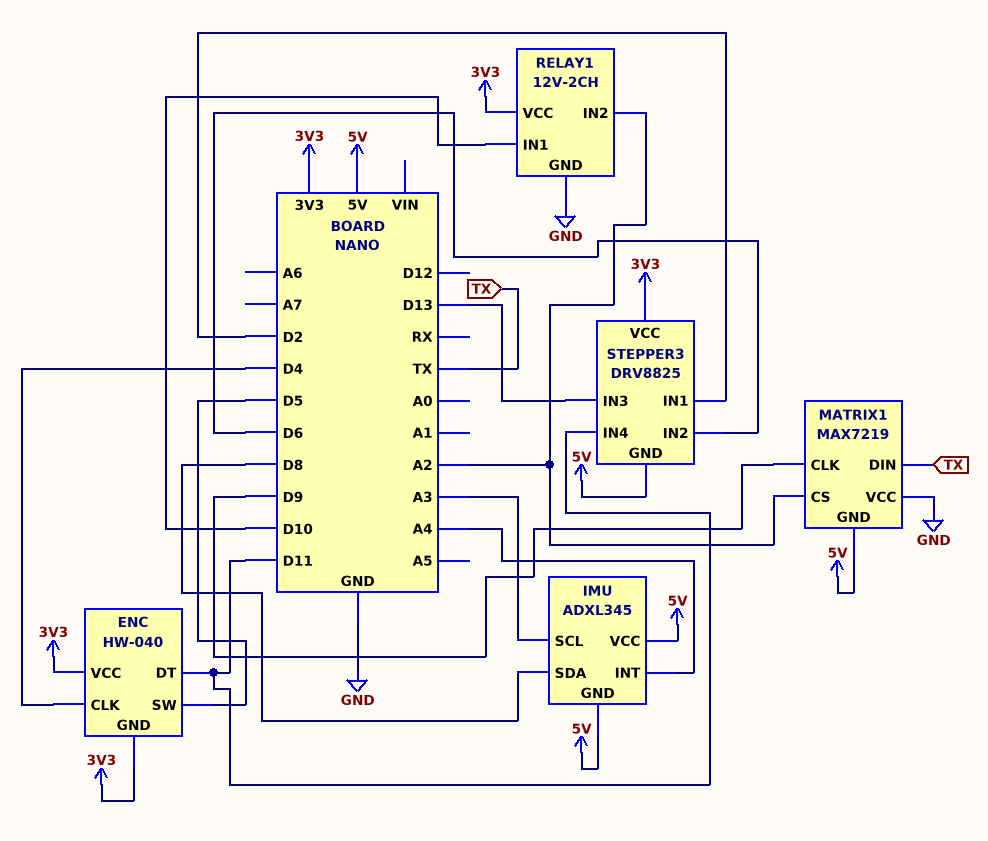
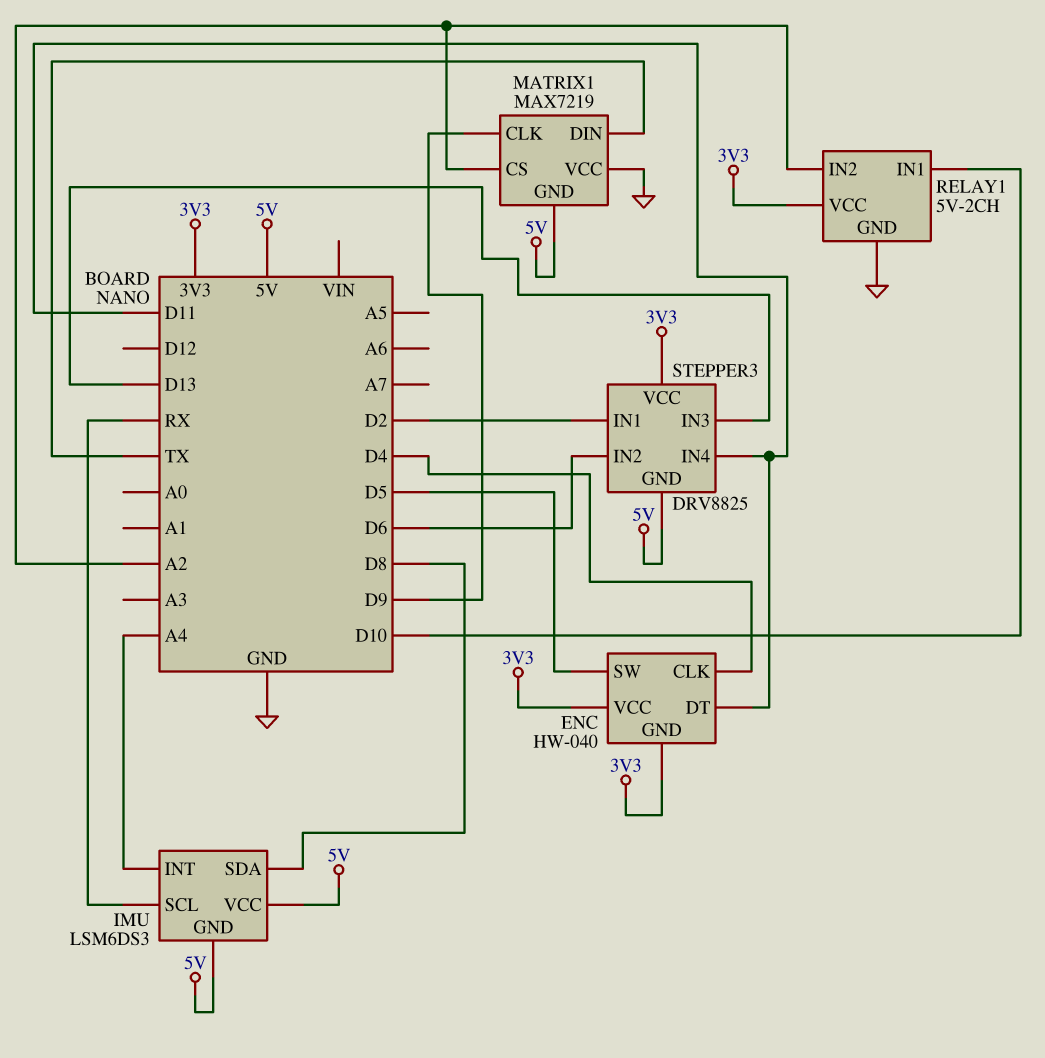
IMU: ADXL345 -> LSM6DS3
IMU pin SCL: A3 -> RX
RELAY1: 12V-2CH -> 5V-2CH

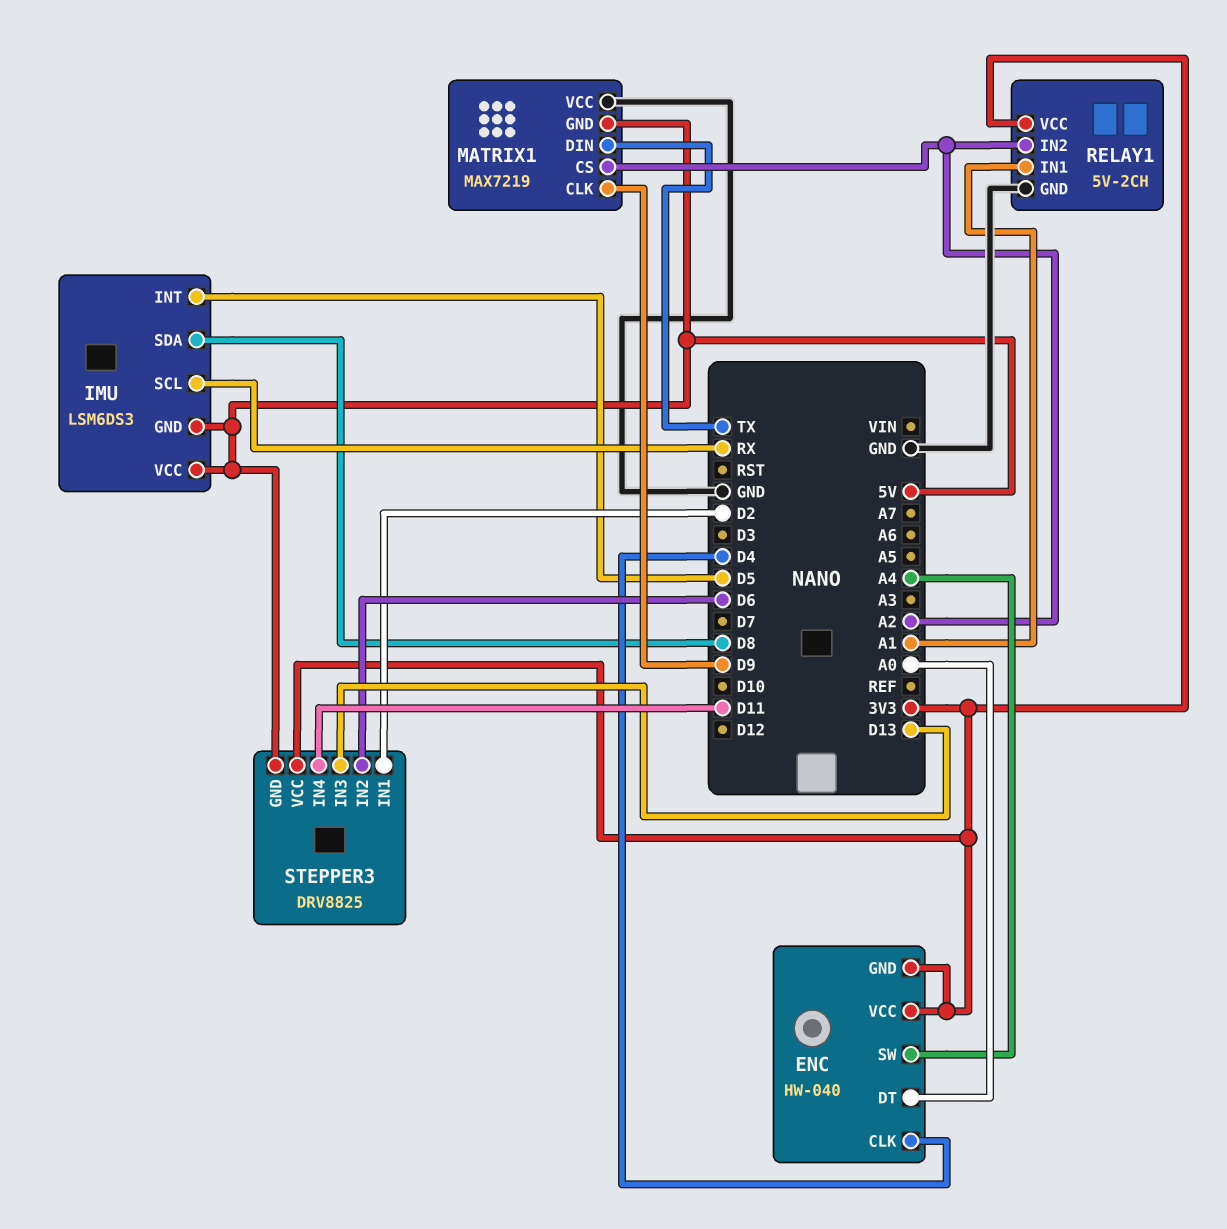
ENC pin DT: D11 -> A0
ENC pin SW: D5 -> A4
IMU pin INT: A4 -> D5
RELAY1 pin IN1: D10 -> A1

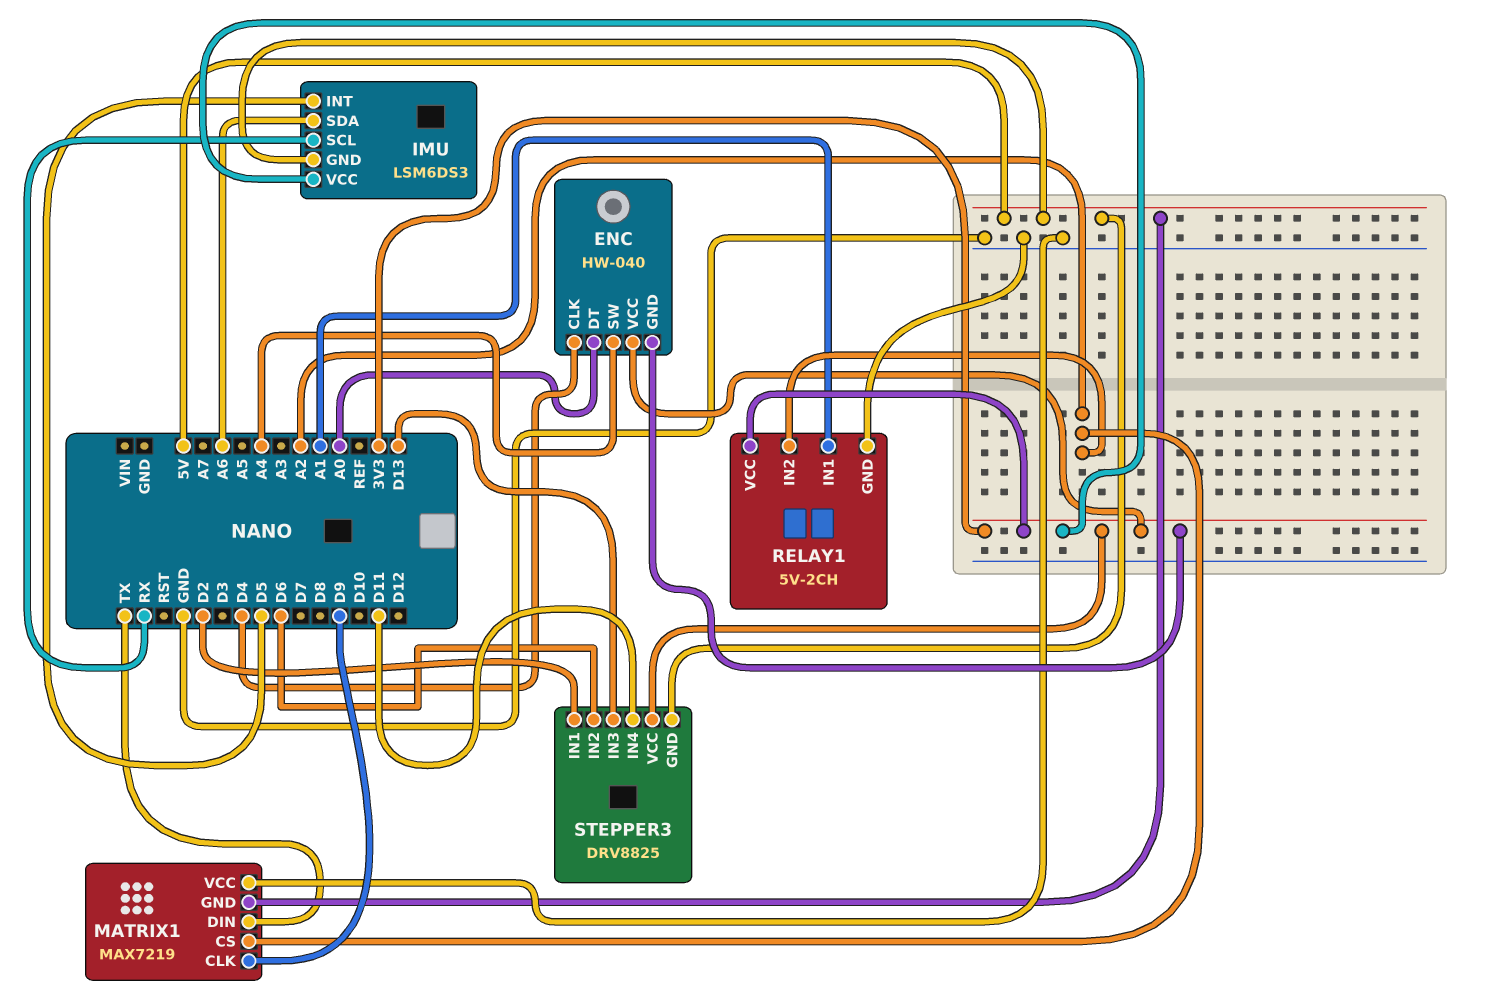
IMU pin SDA: D8 -> A6
IMU pin VCC: 5V -> 3V3

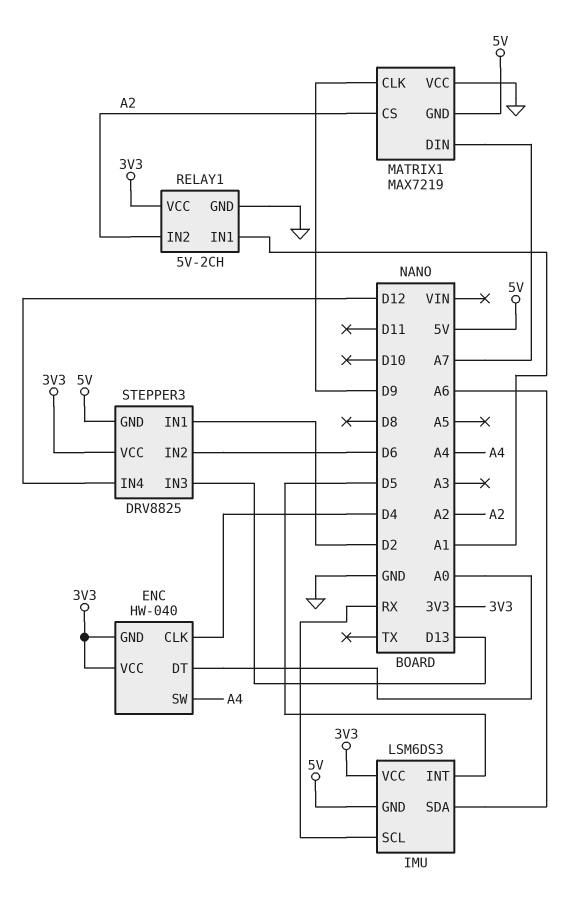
MATRIX1 pin DIN: TX -> A7
STEPPER3 pin IN4: D11 -> D12

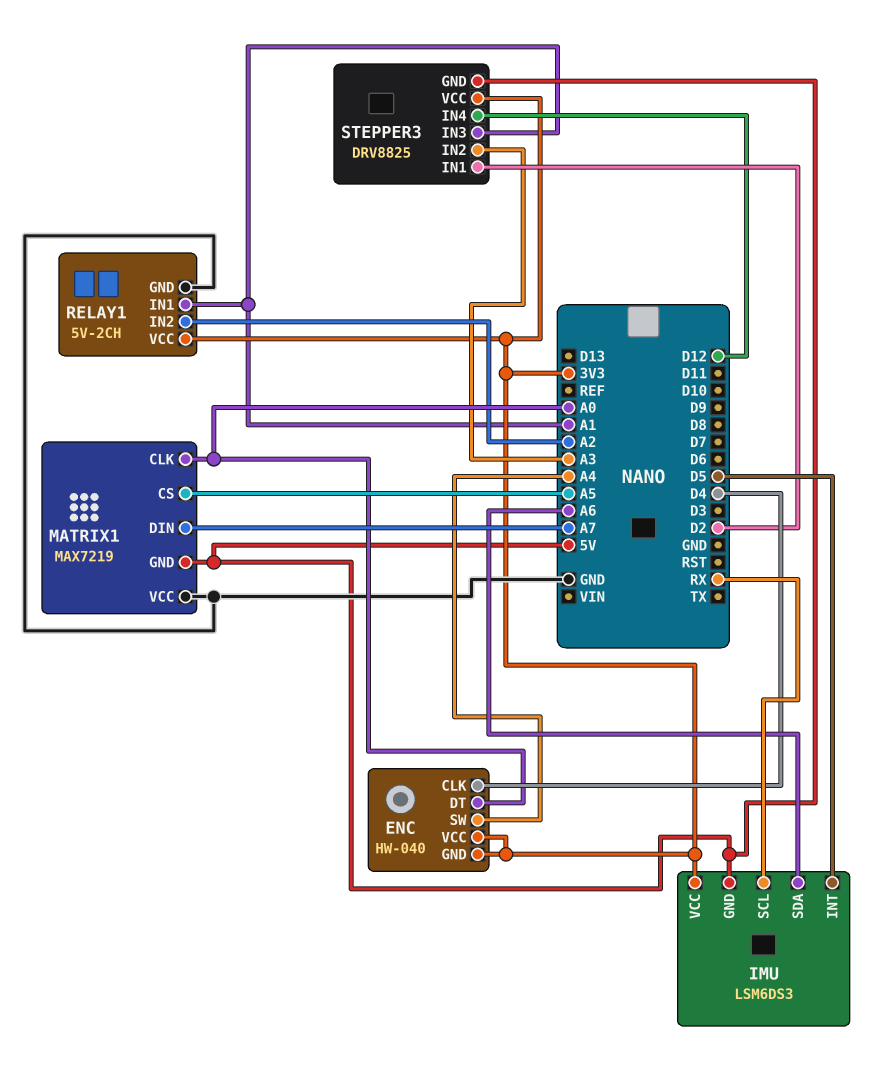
MATRIX1 pin CLK: D9 -> A0
MATRIX1 pin CS: A2 -> A5
STEPPER3 pin IN2: D6 -> A3
STEPPER3 pin IN3: D13 -> A1

